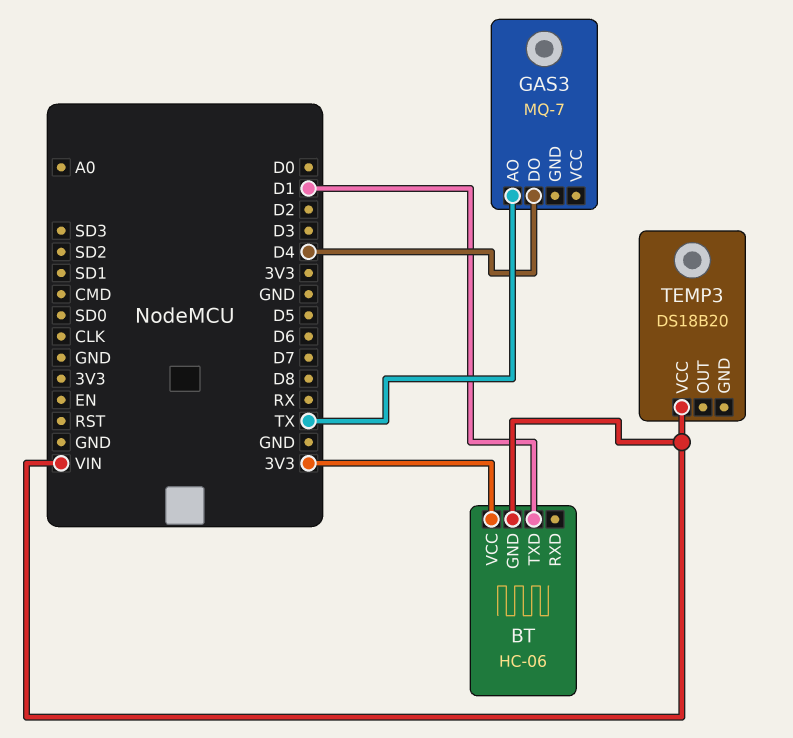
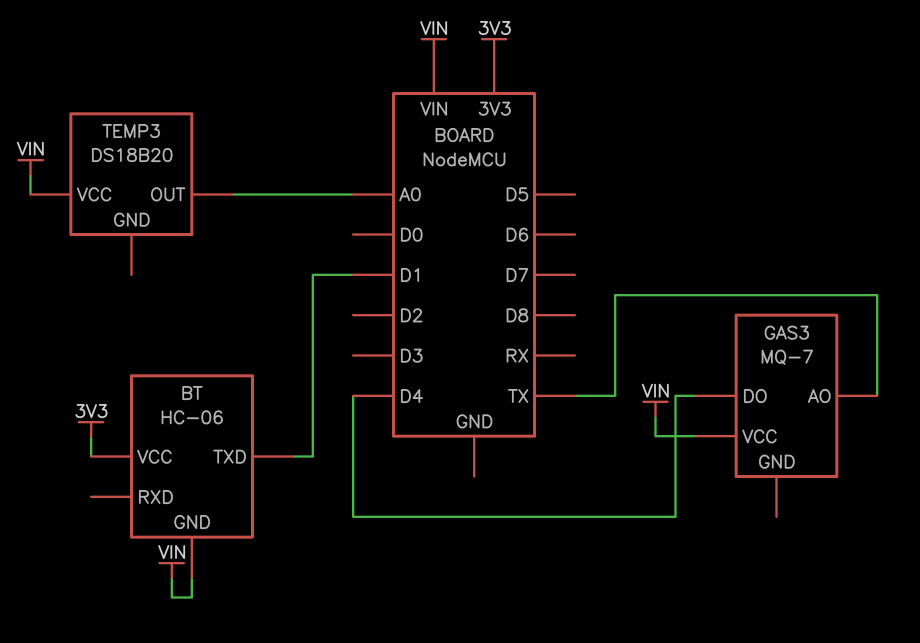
GAS3 pin VCC: none -> VIN
TEMP3 pin OUT: none -> A0

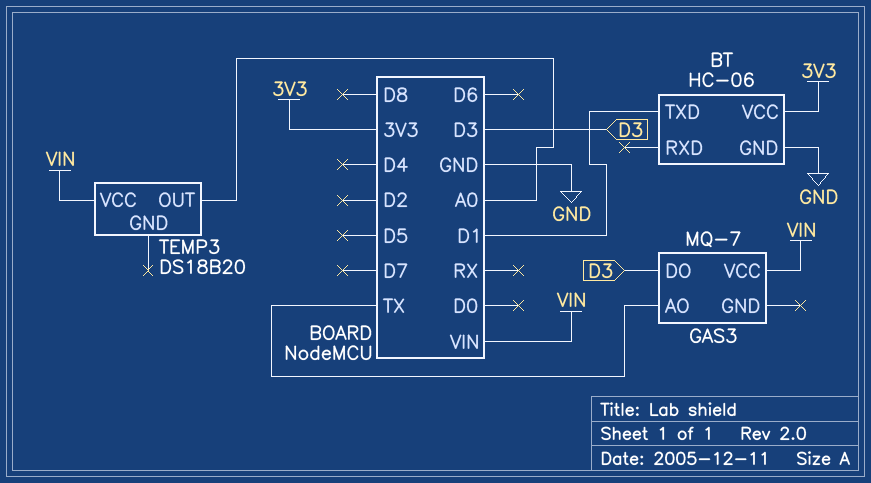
BT pin GND: VIN -> GND
GAS3 pin DO: D4 -> D3

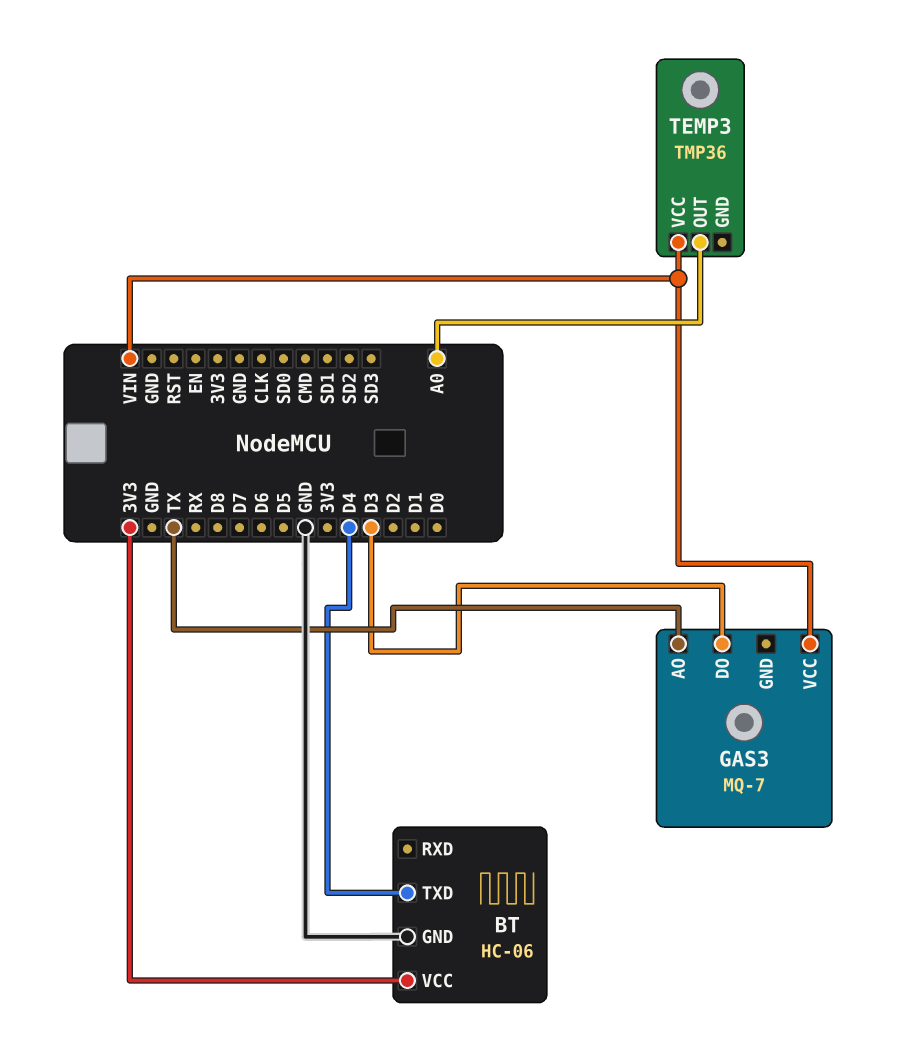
BT pin TXD: D1 -> D4
TEMP3: DS18B20 -> TMP36

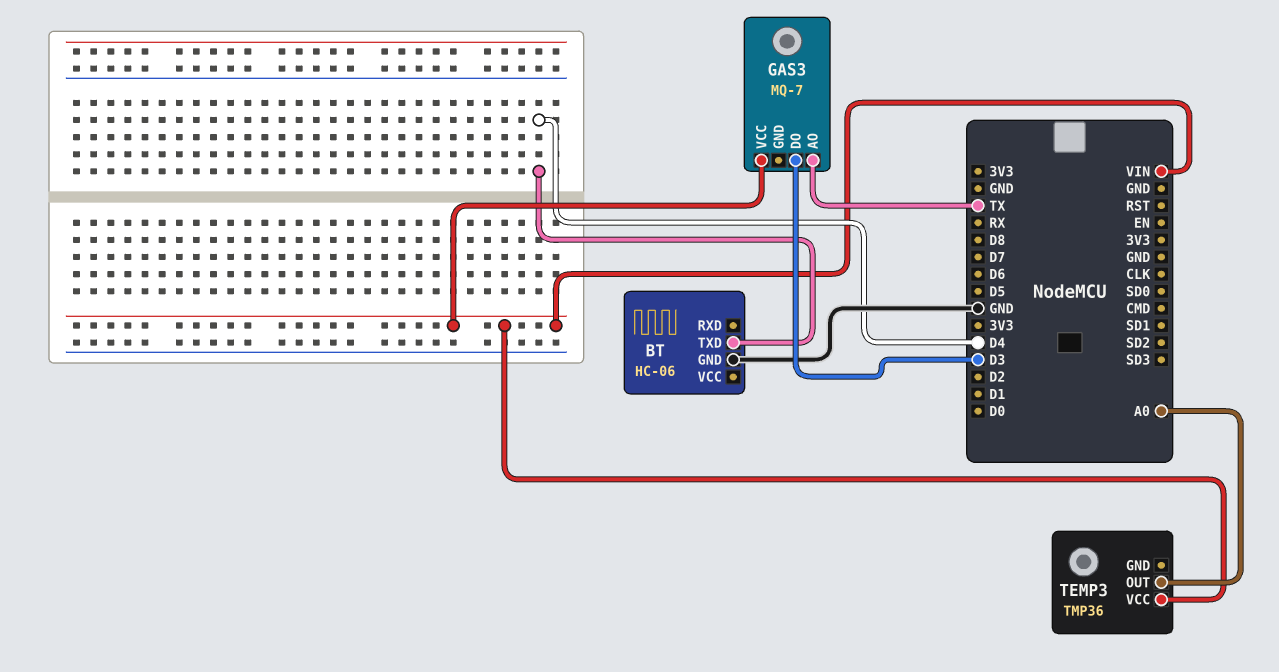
BT pin VCC: 3V3 -> none

